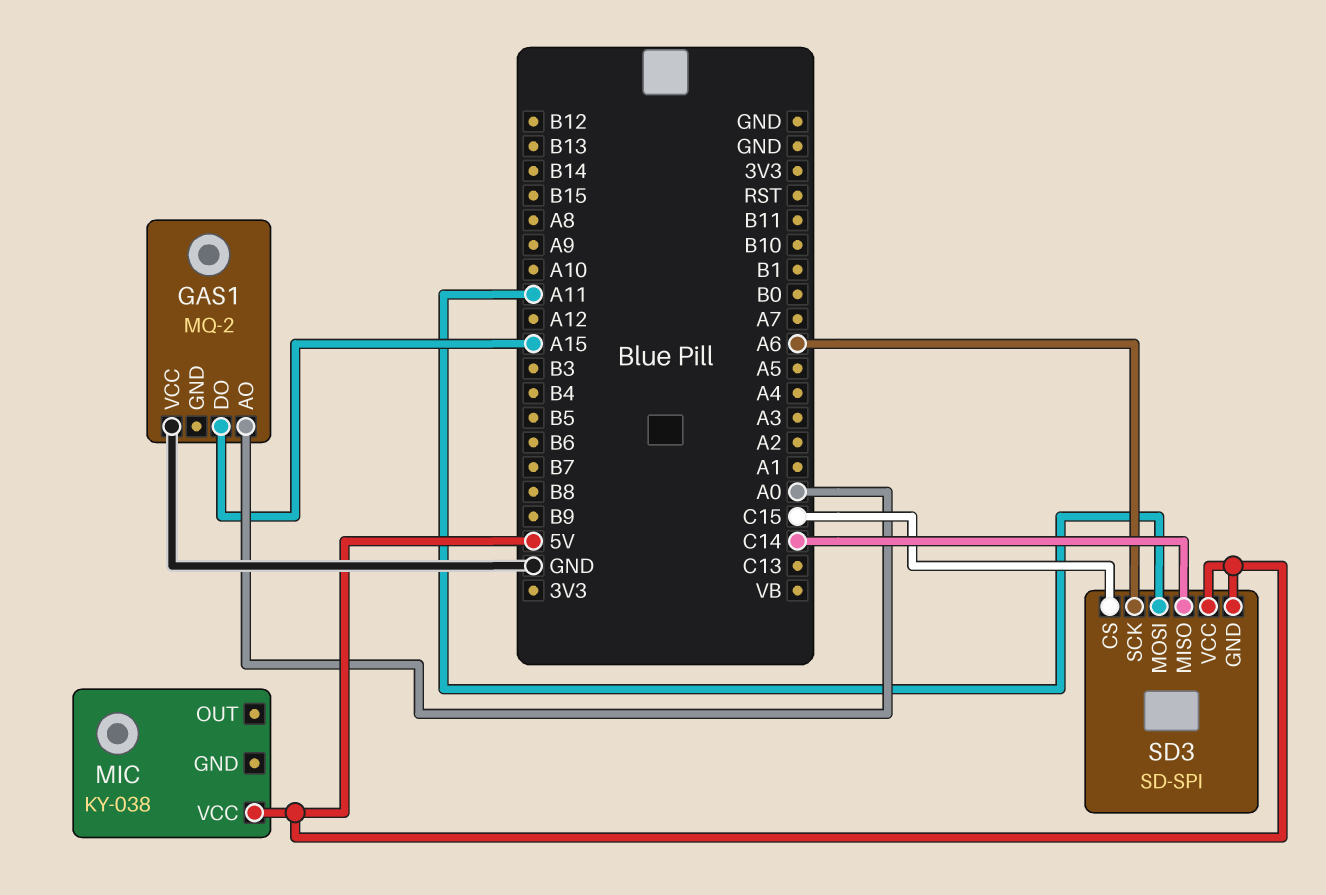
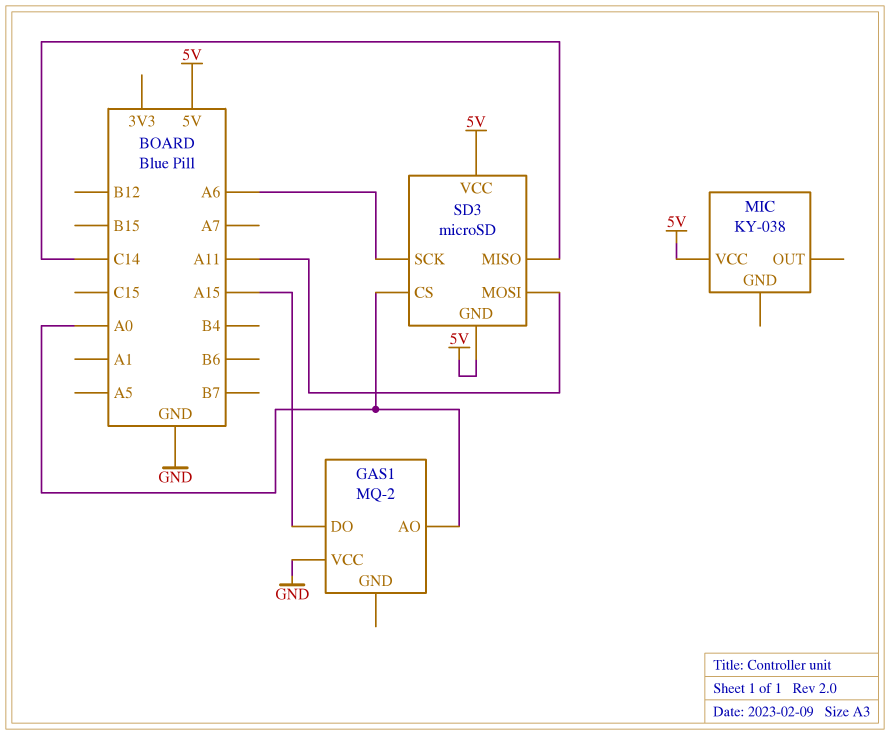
SD3: SD-SPI -> microSD
SD3 pin CS: C15 -> A0

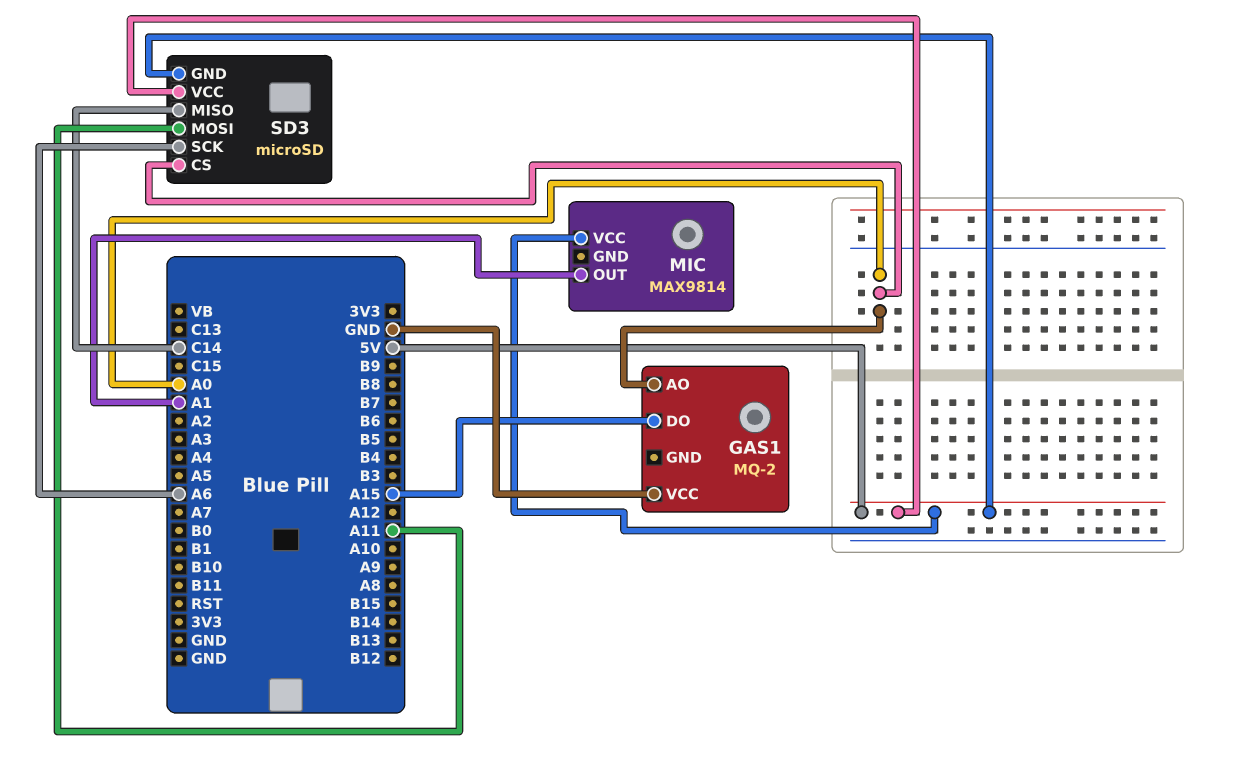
MIC: KY-038 -> MAX9814
MIC pin OUT: none -> A1

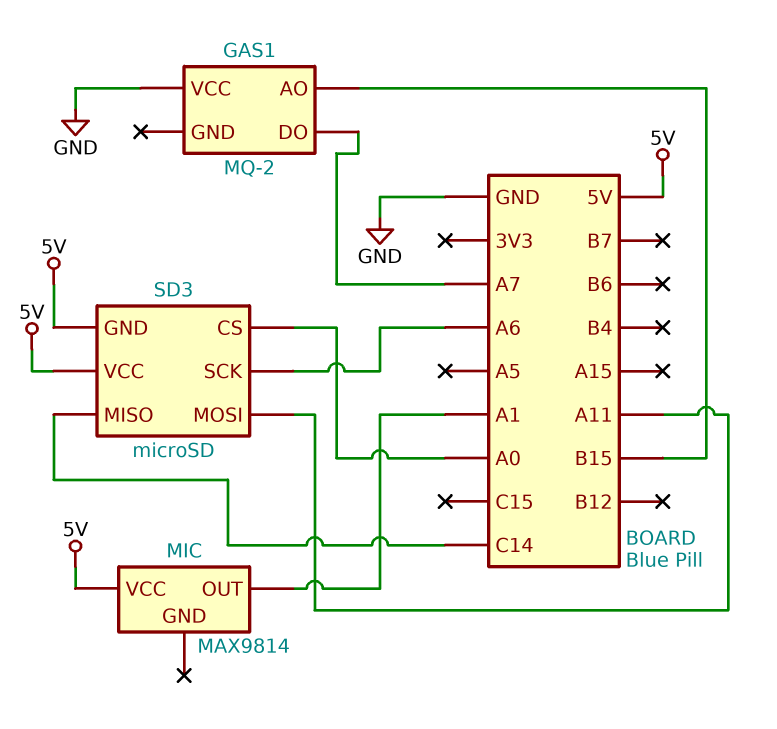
GAS1 pin AO: A0 -> B15
GAS1 pin DO: A15 -> A7

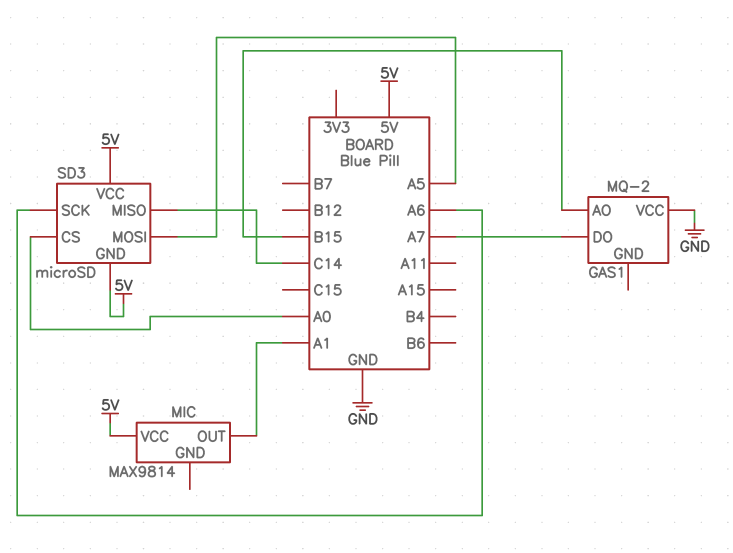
SD3 pin MOSI: A11 -> A5

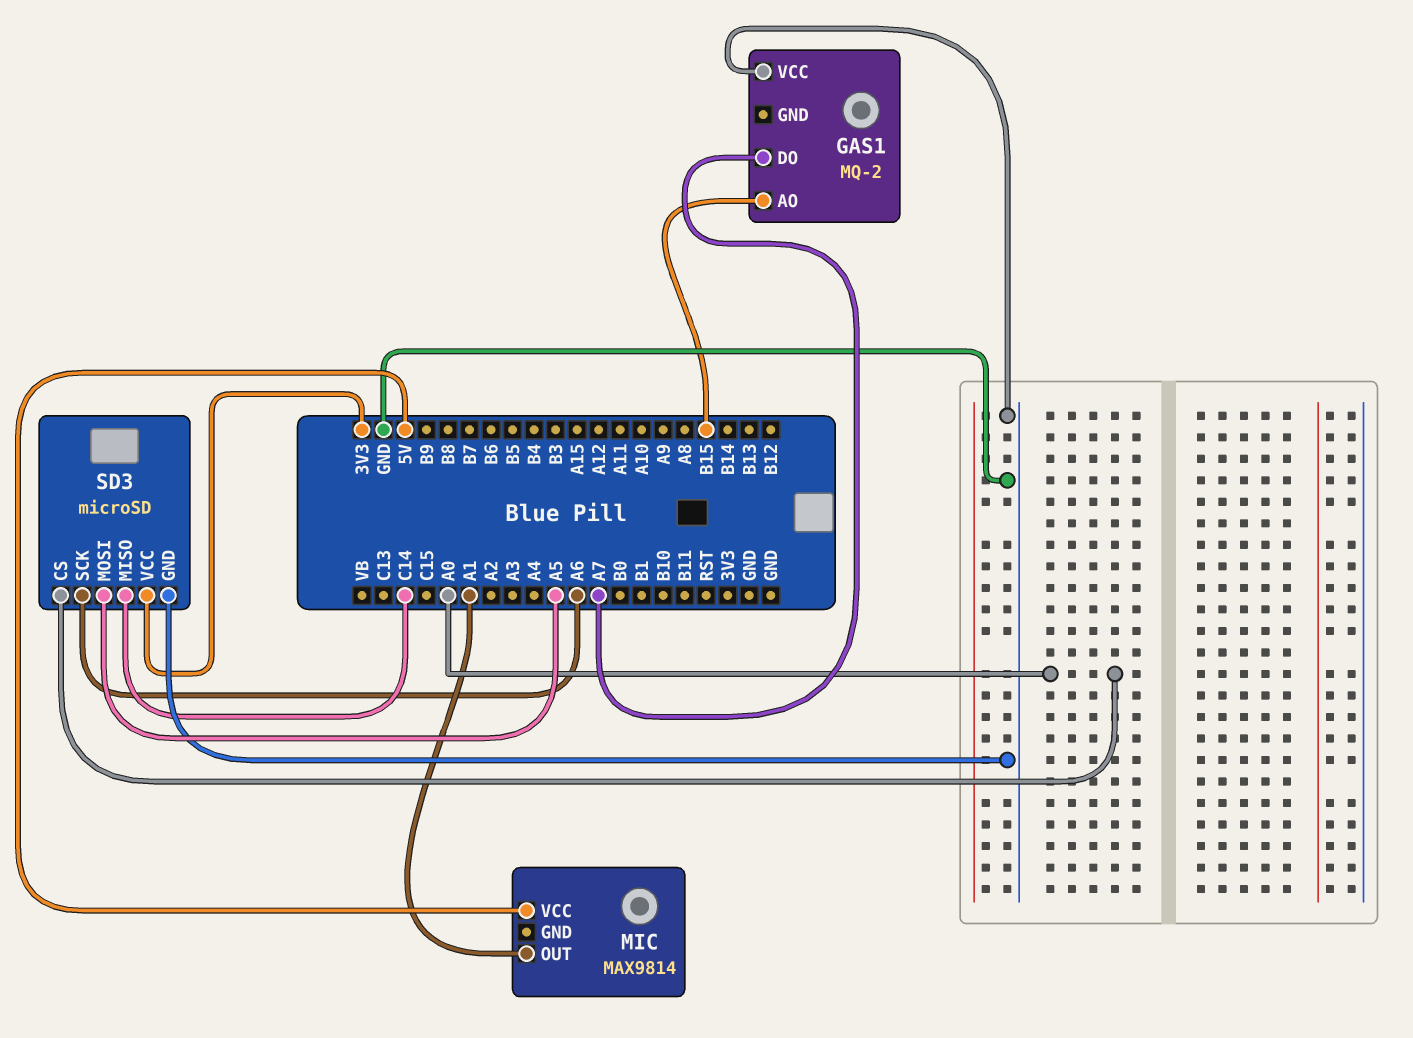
SD3 pin GND: 5V -> GND
SD3 pin VCC: 5V -> 3V3

